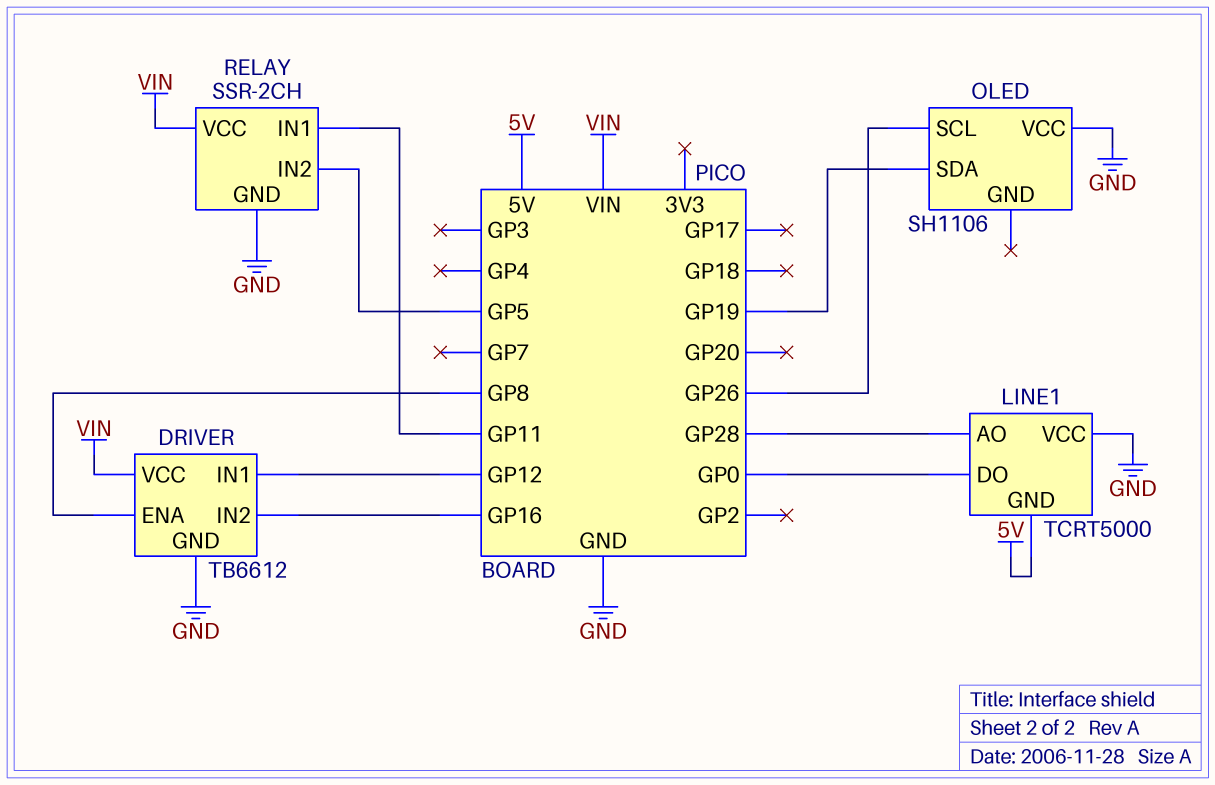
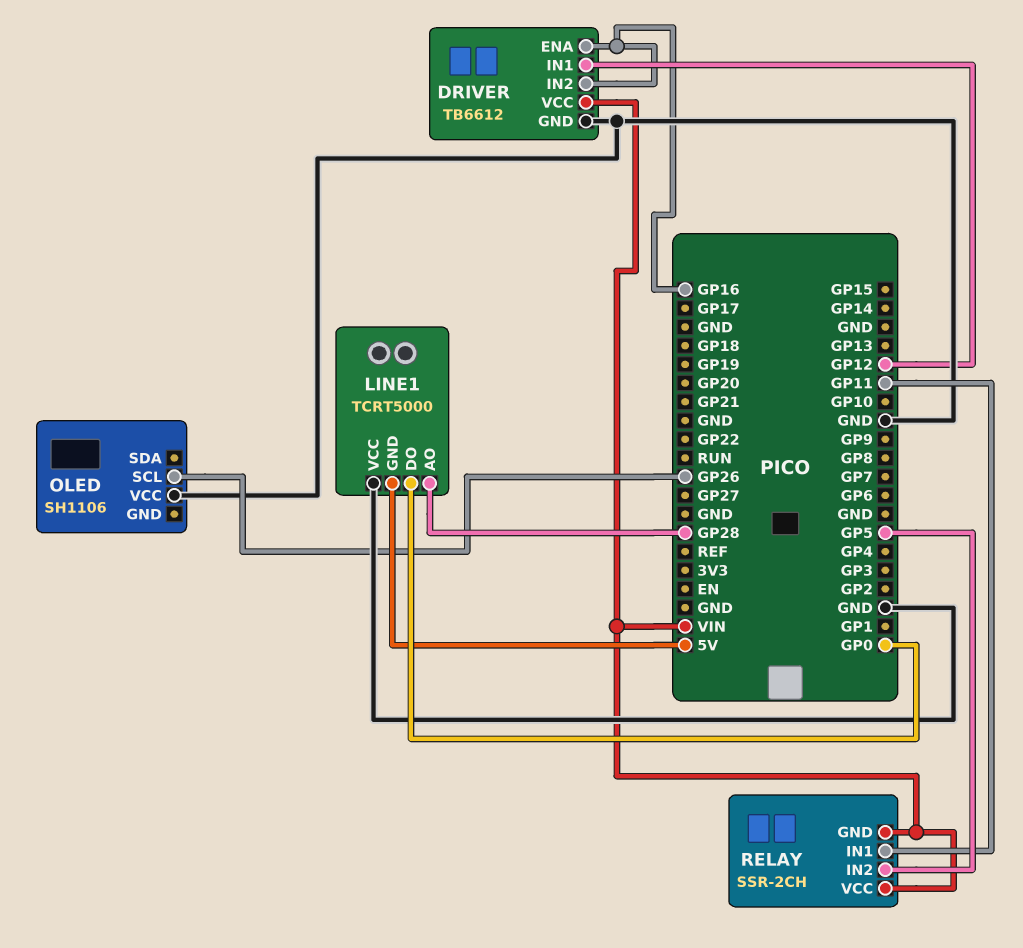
DRIVER pin ENA: GP8 -> GP16
OLED pin SDA: GP19 -> none
RELAY pin GND: GND -> VIN

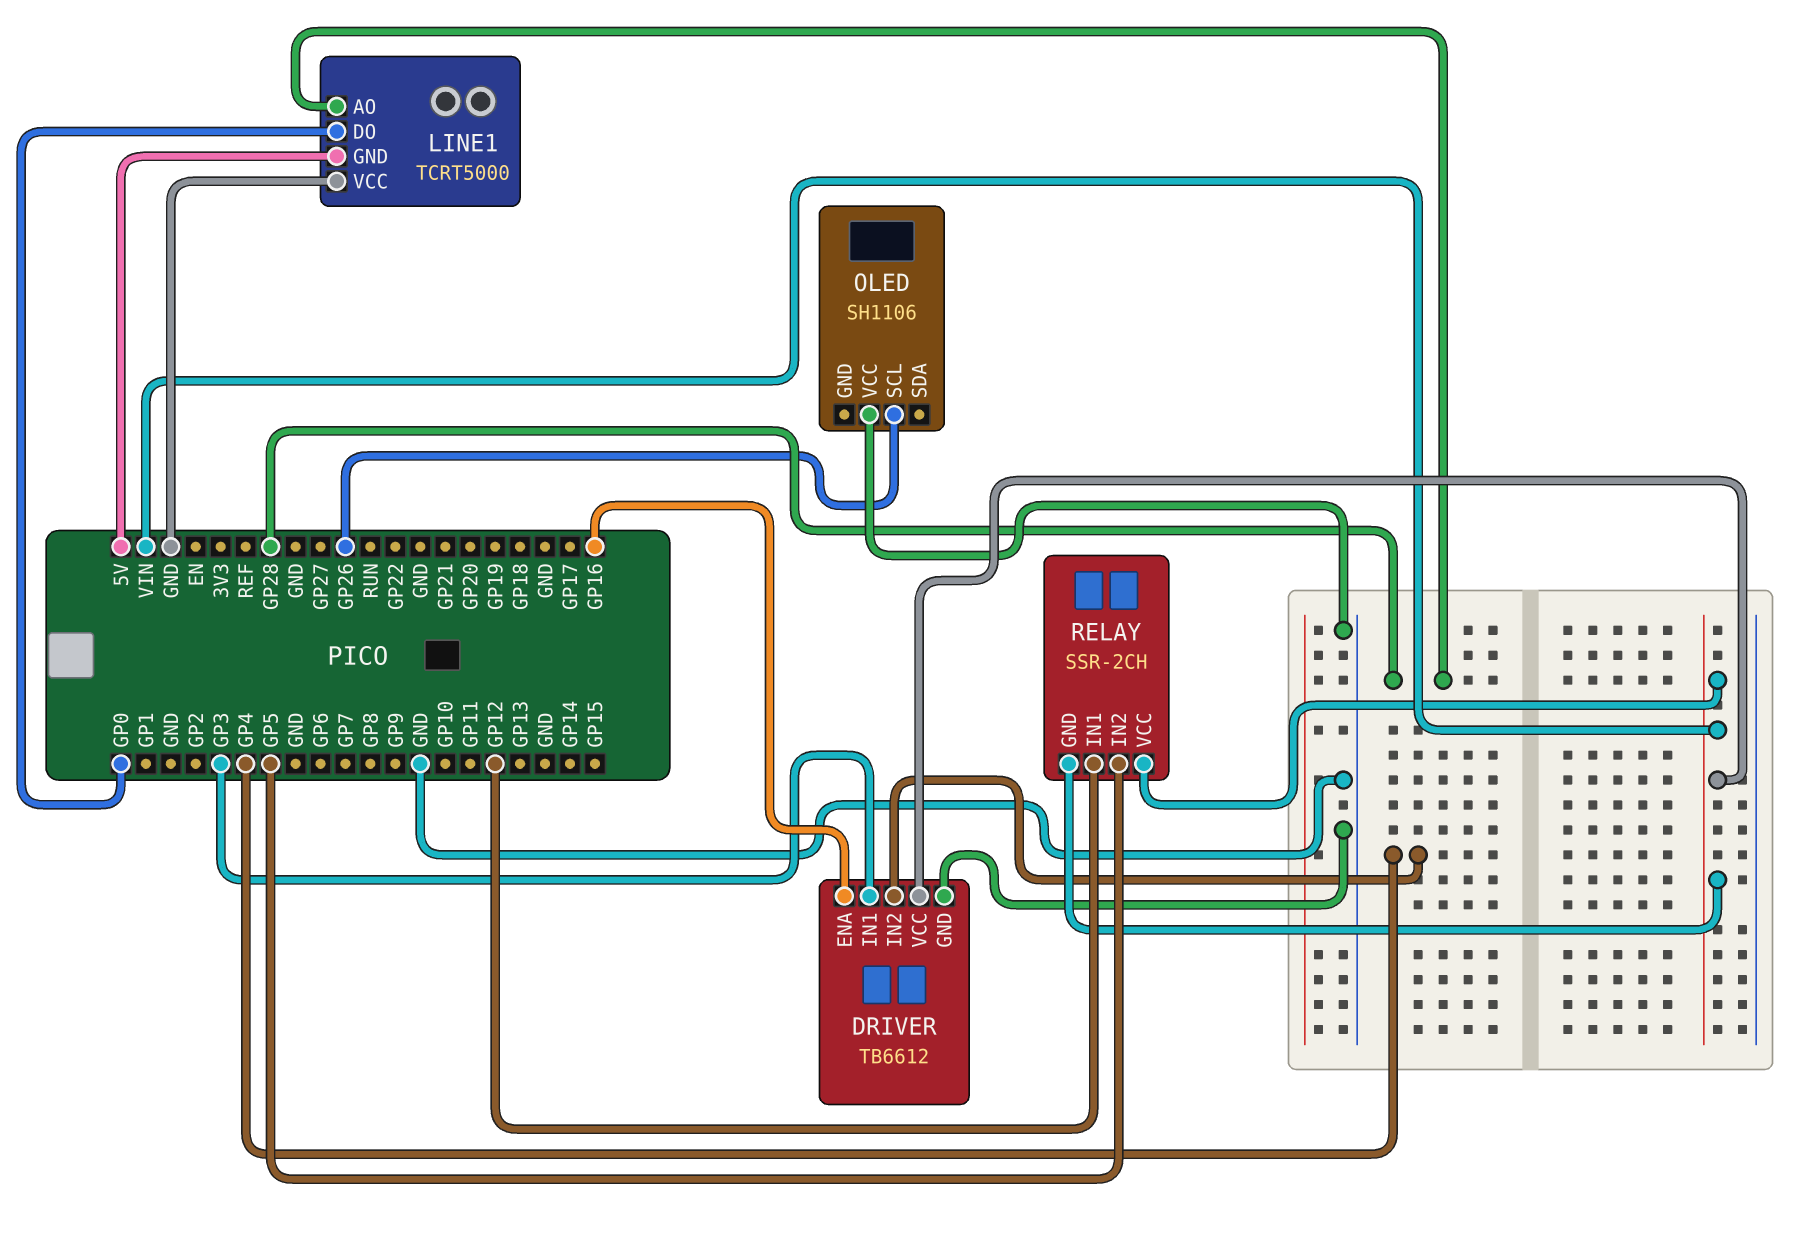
DRIVER pin IN1: GP12 -> GP3
DRIVER pin IN2: GP16 -> GP4
RELAY pin IN1: GP11 -> GP12

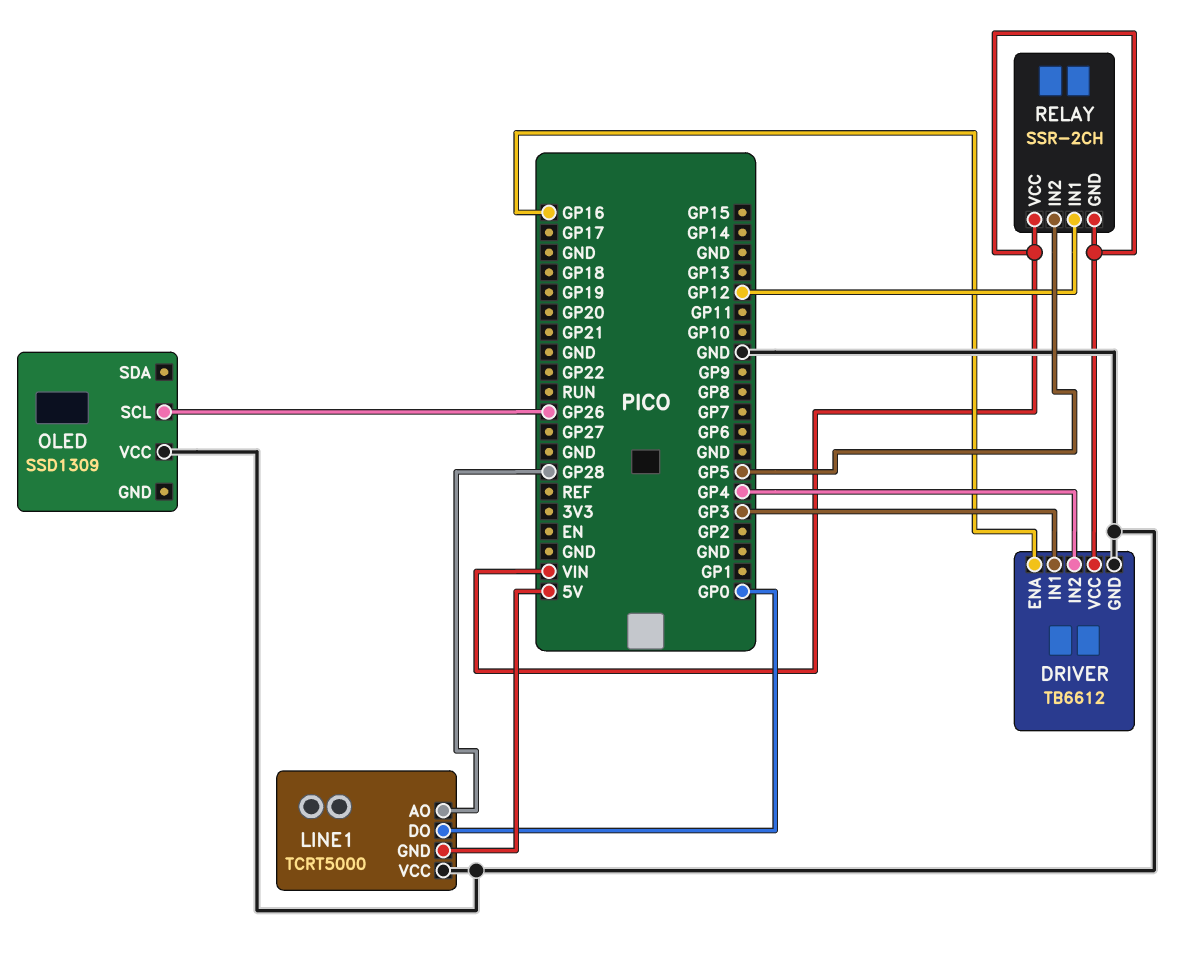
OLED: SH1106 -> SSD1309

